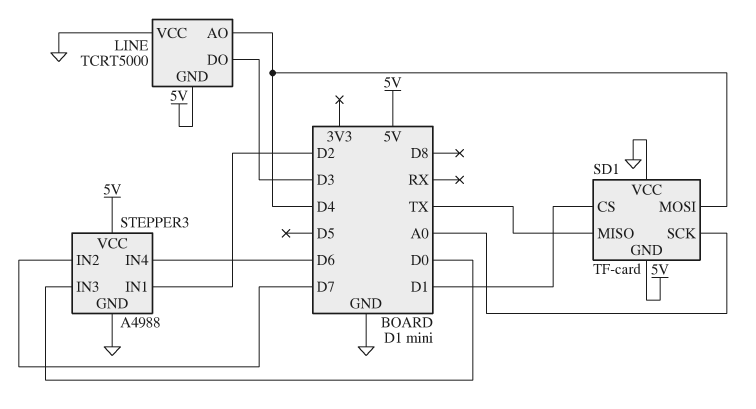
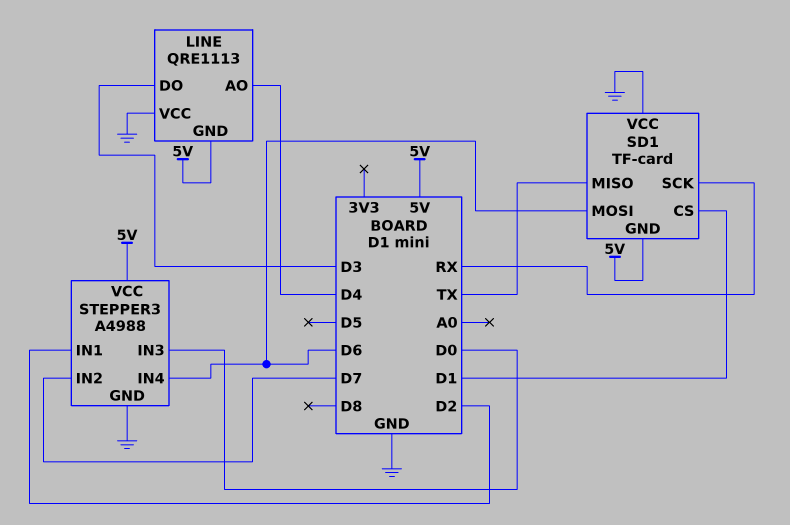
LINE: TCRT5000 -> QRE1113
SD1 pin MOSI: D4 -> D6
SD1 pin SCK: A0 -> RX

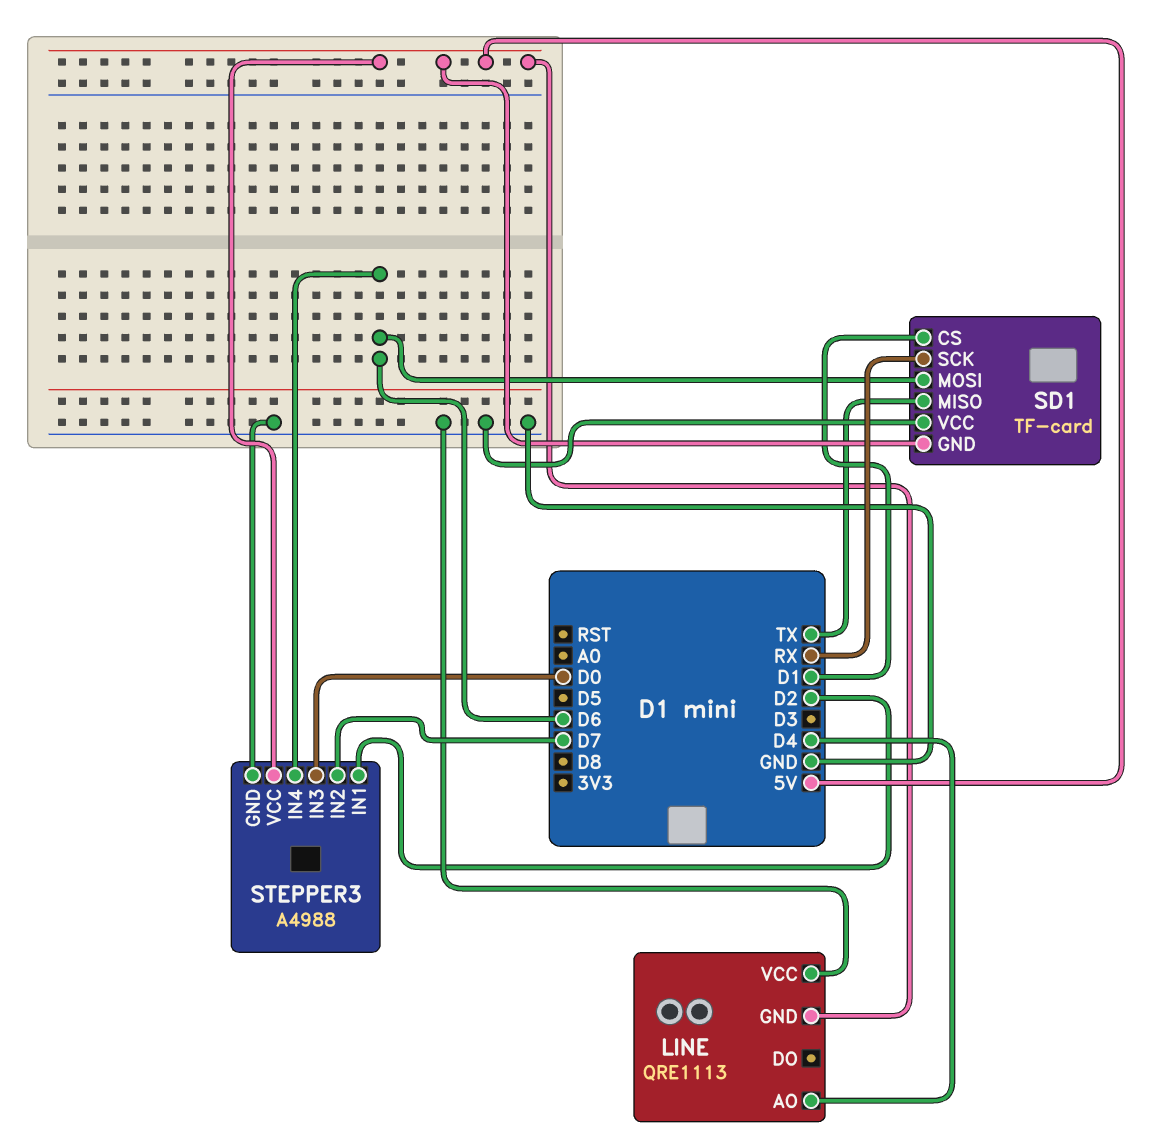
LINE pin DO: D3 -> none

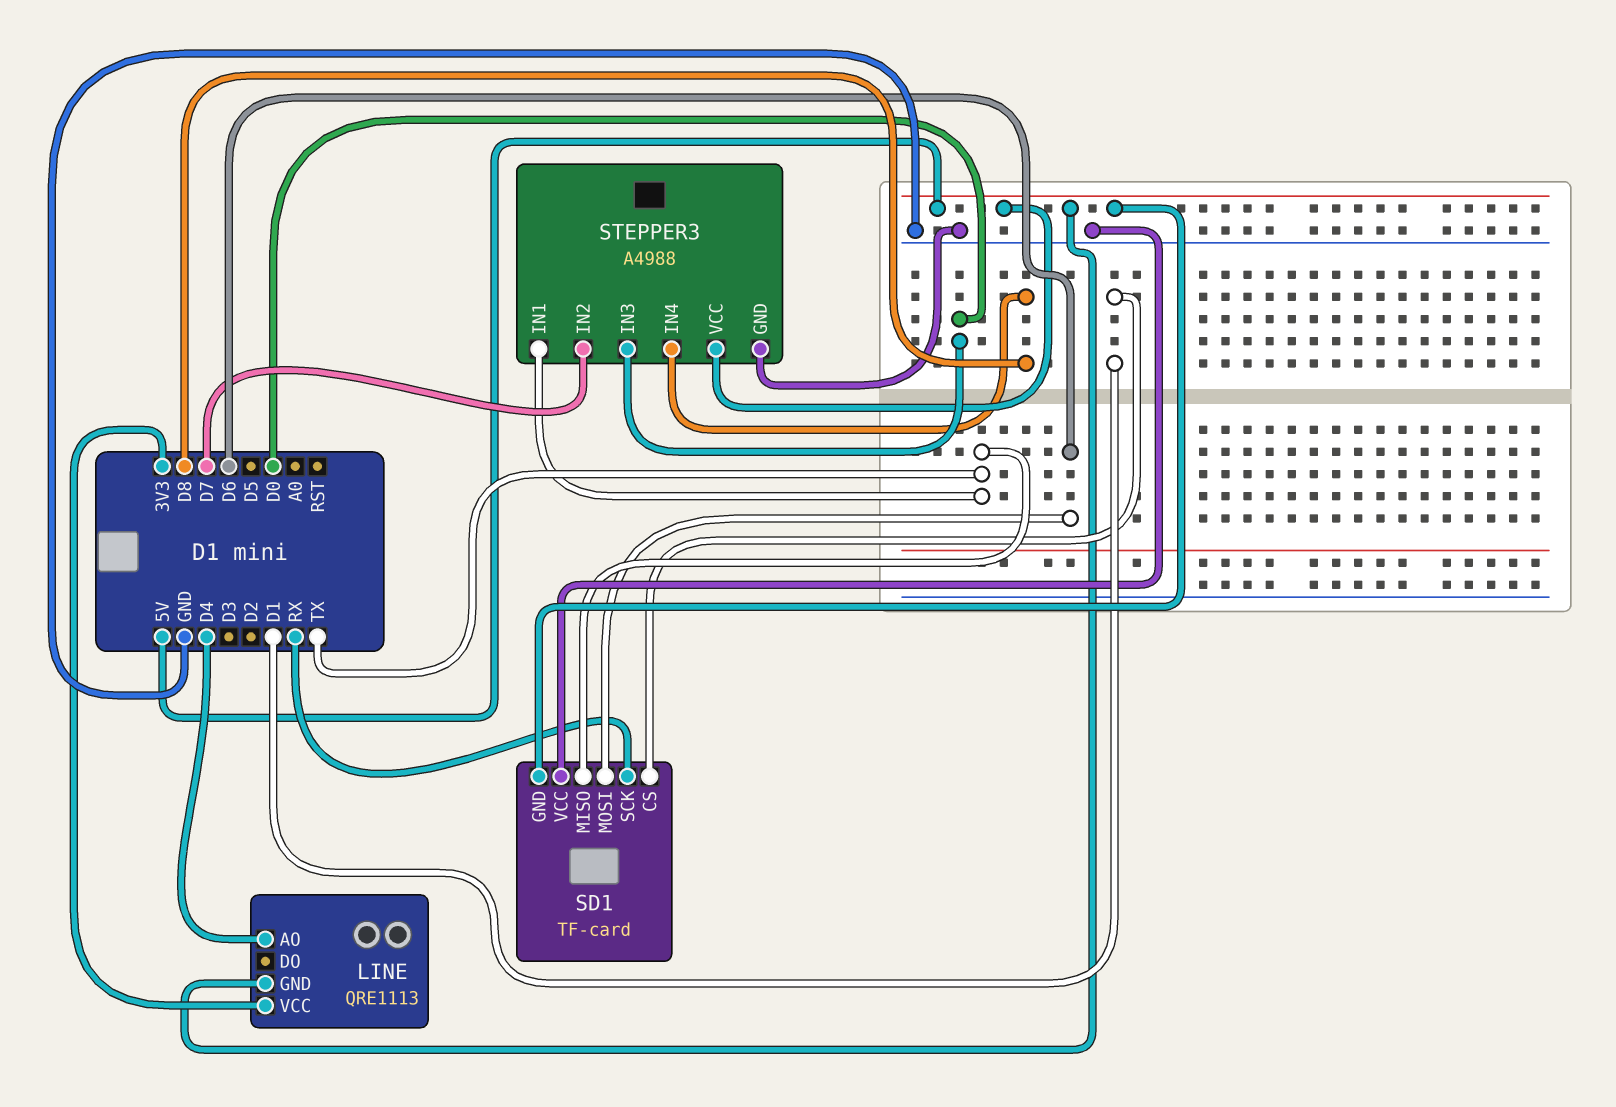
LINE pin VCC: GND -> 3V3
STEPPER3 pin IN1: D2 -> TX
STEPPER3 pin IN4: D6 -> D8

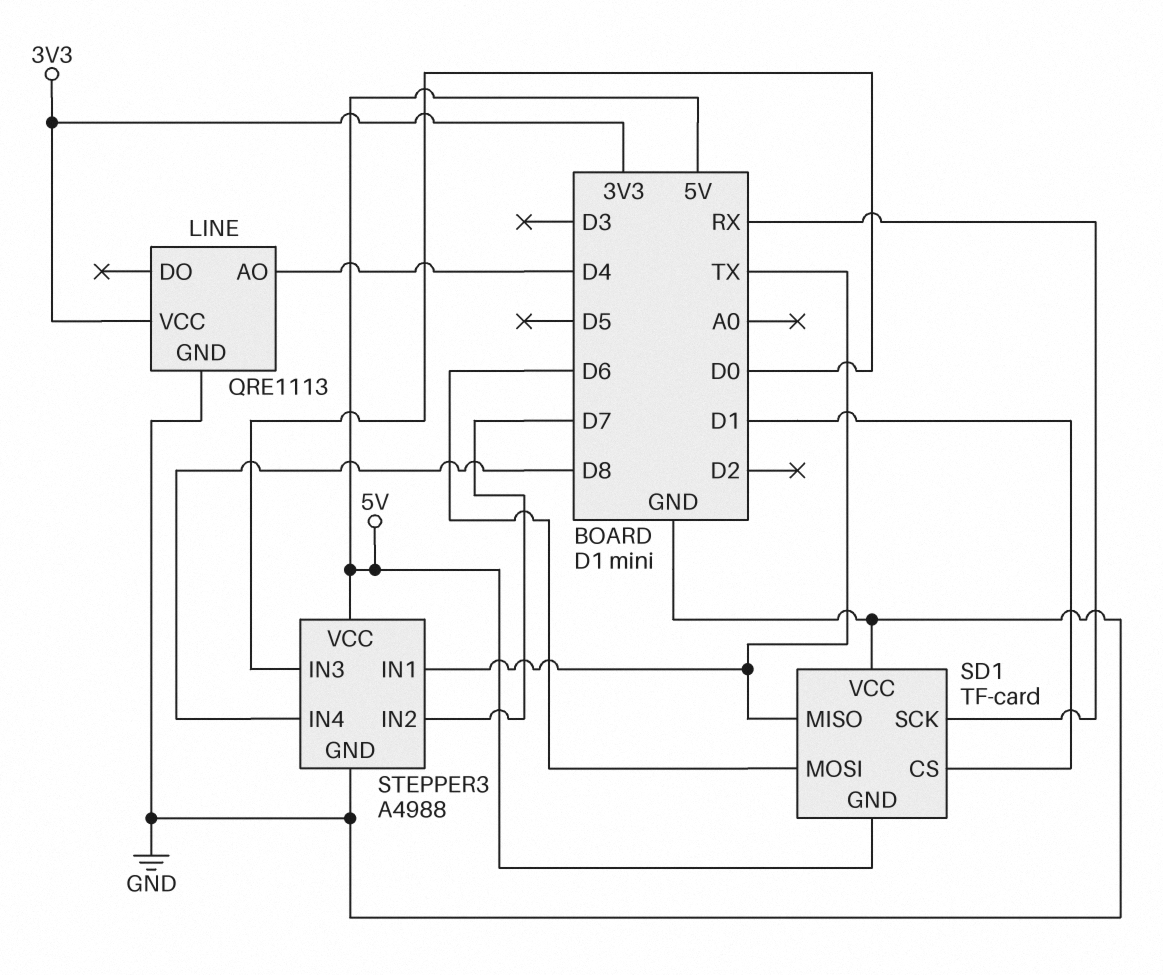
LINE pin GND: 5V -> GND

